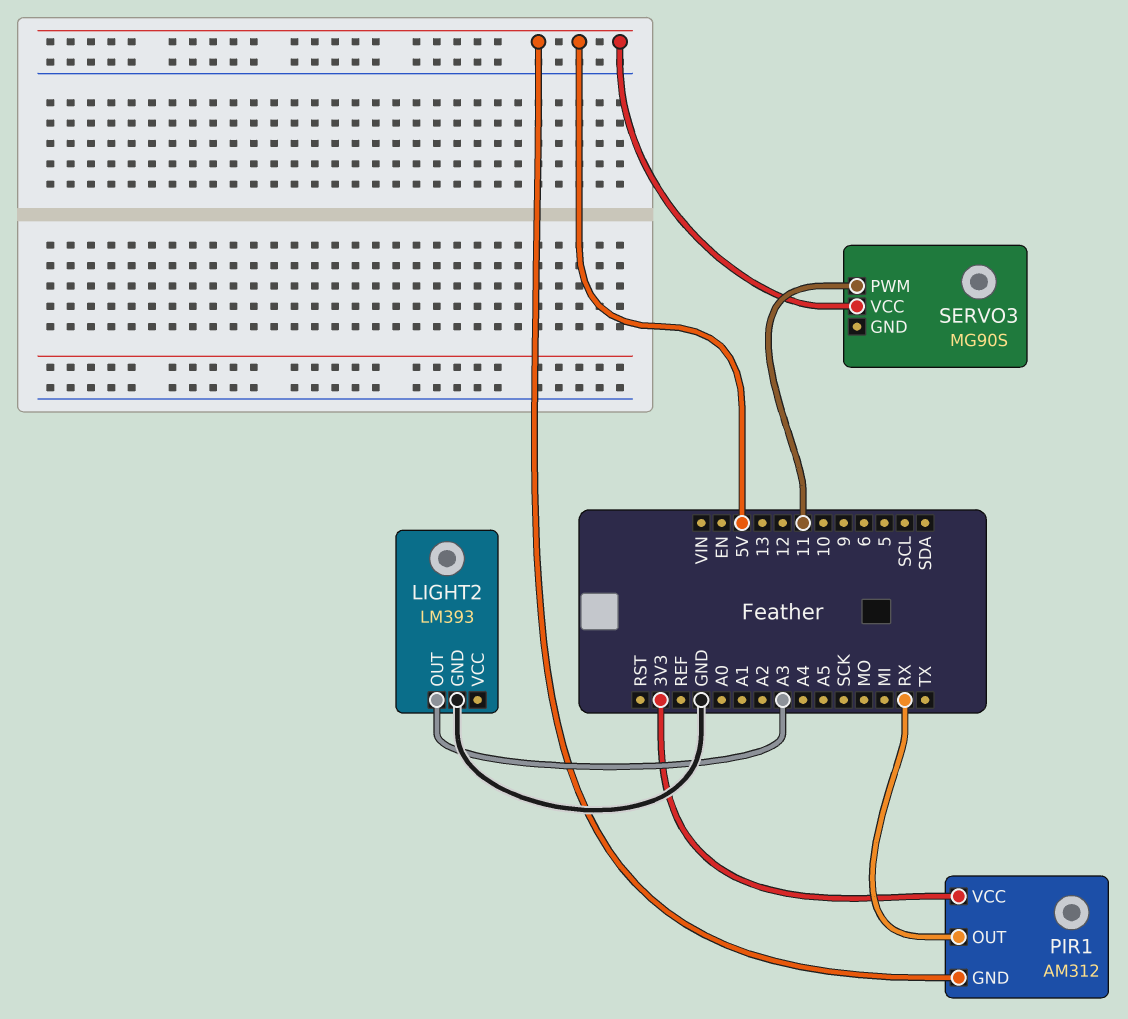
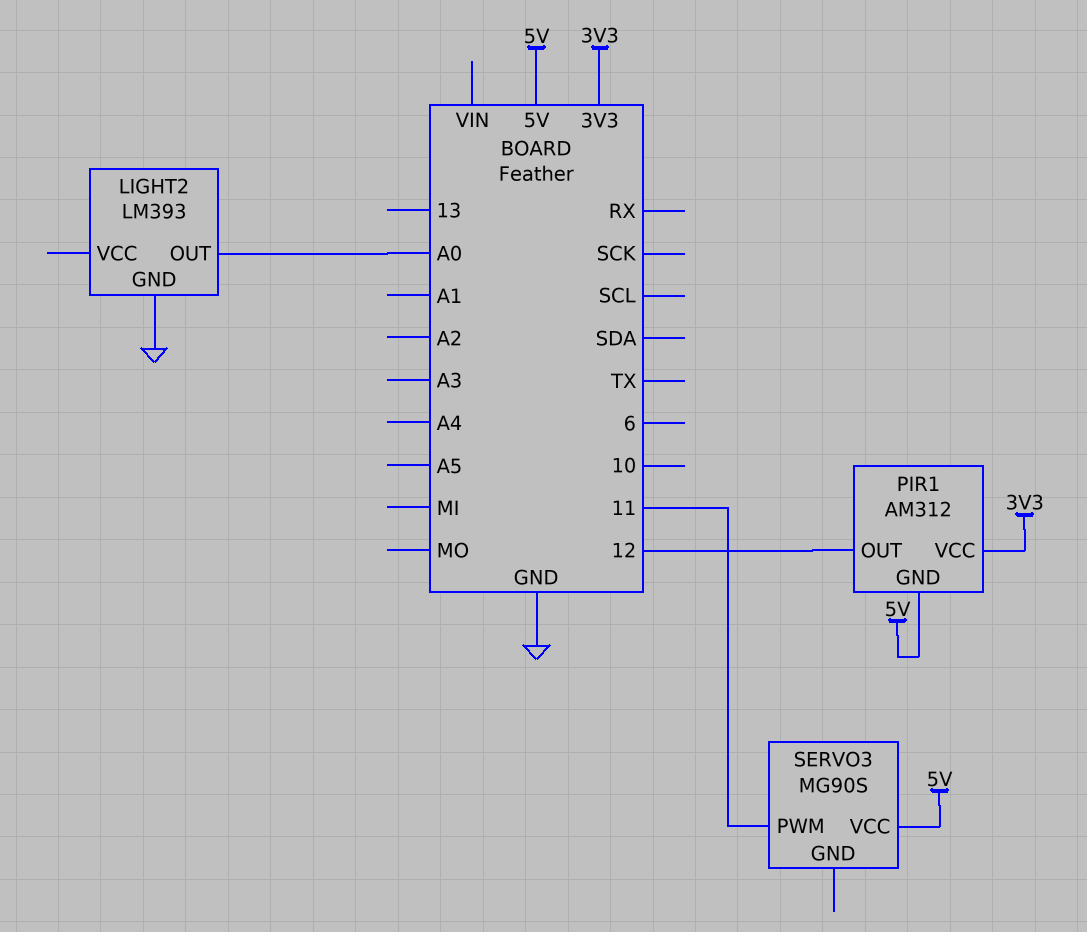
LIGHT2 pin OUT: A3 -> A0
PIR1 pin OUT: RX -> 12

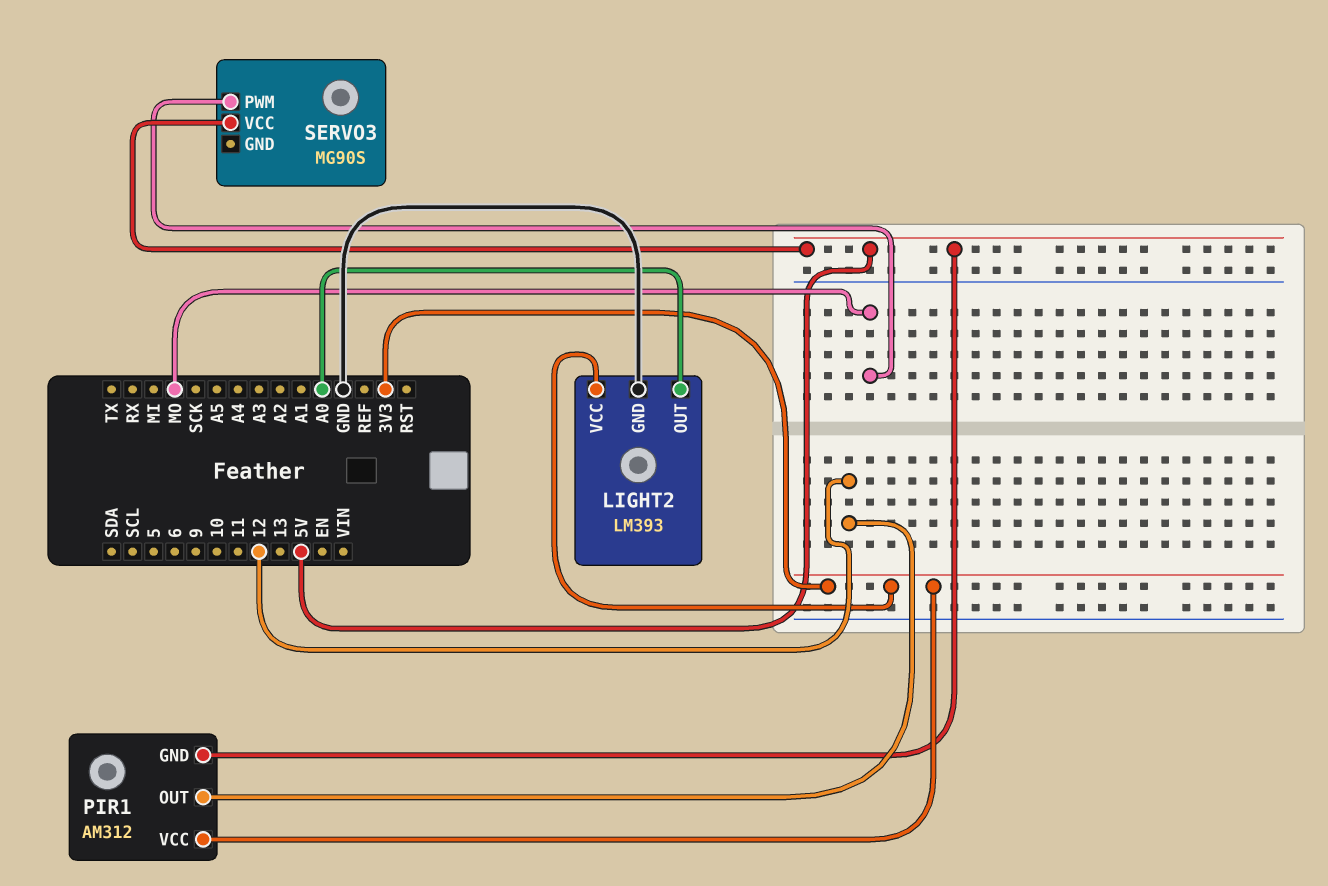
LIGHT2 pin VCC: none -> 3V3
SERVO3 pin PWM: 11 -> MO

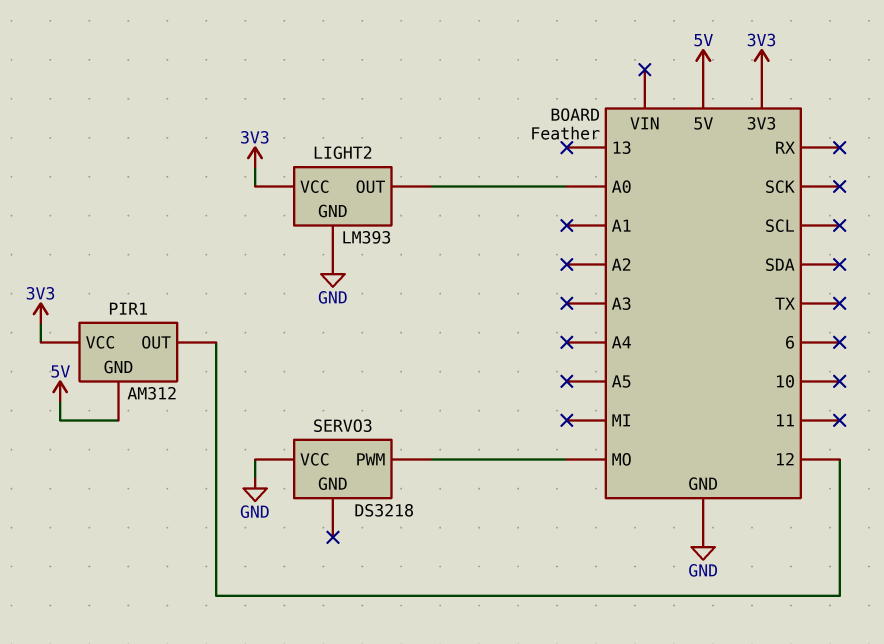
SERVO3: MG90S -> DS3218
SERVO3 pin VCC: 5V -> GND

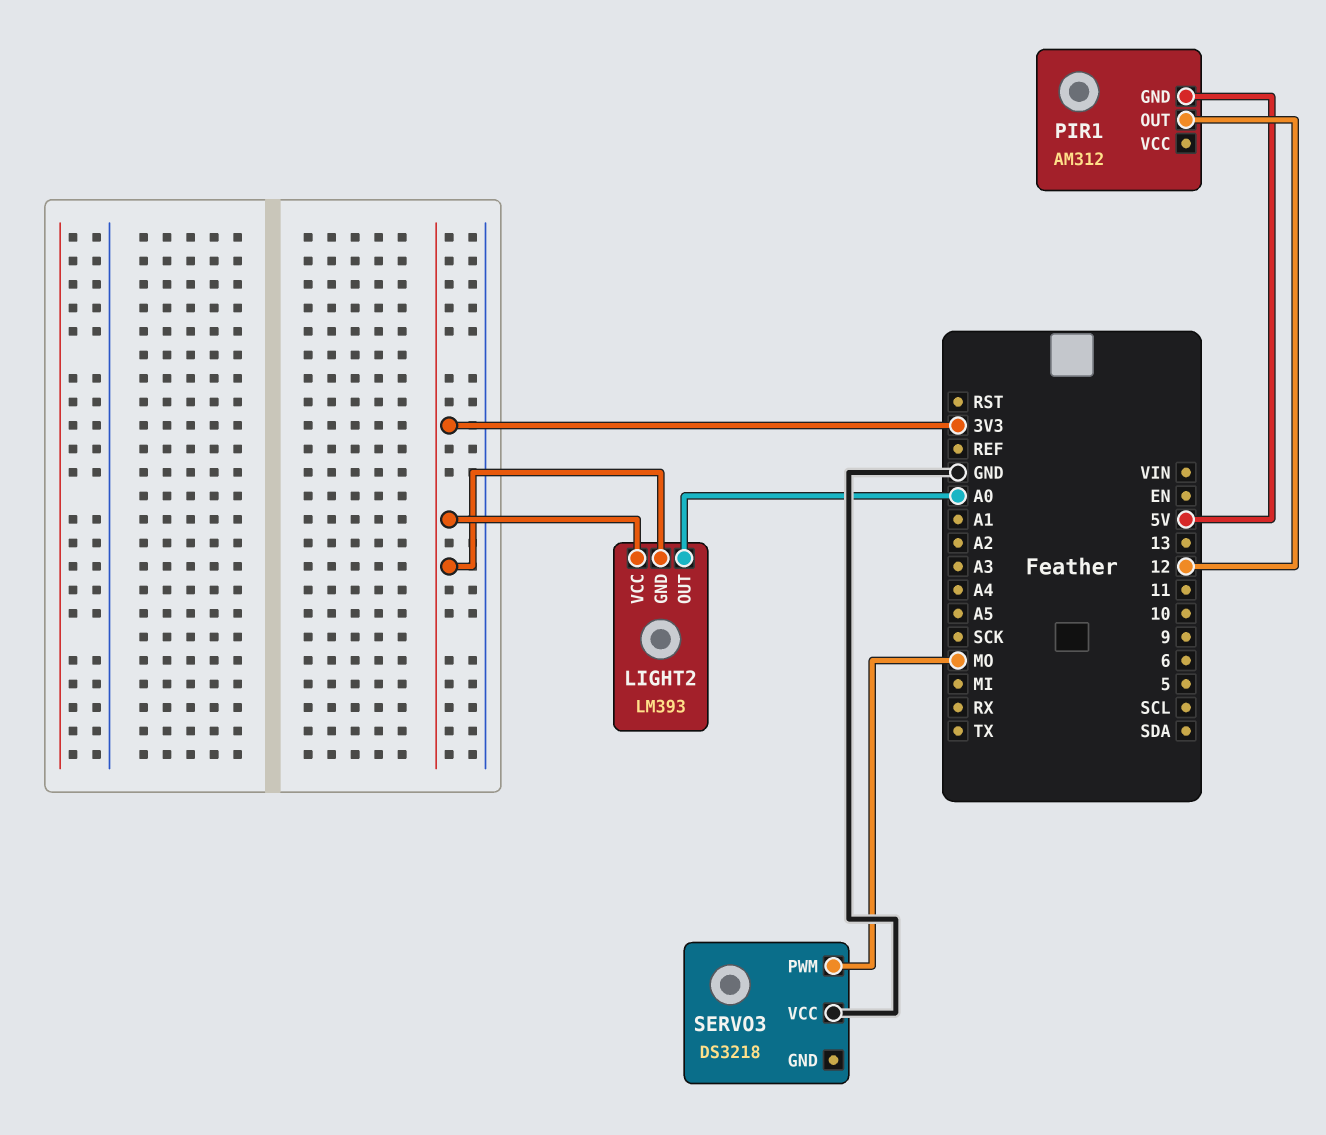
LIGHT2 pin GND: GND -> 3V3
PIR1 pin VCC: 3V3 -> none

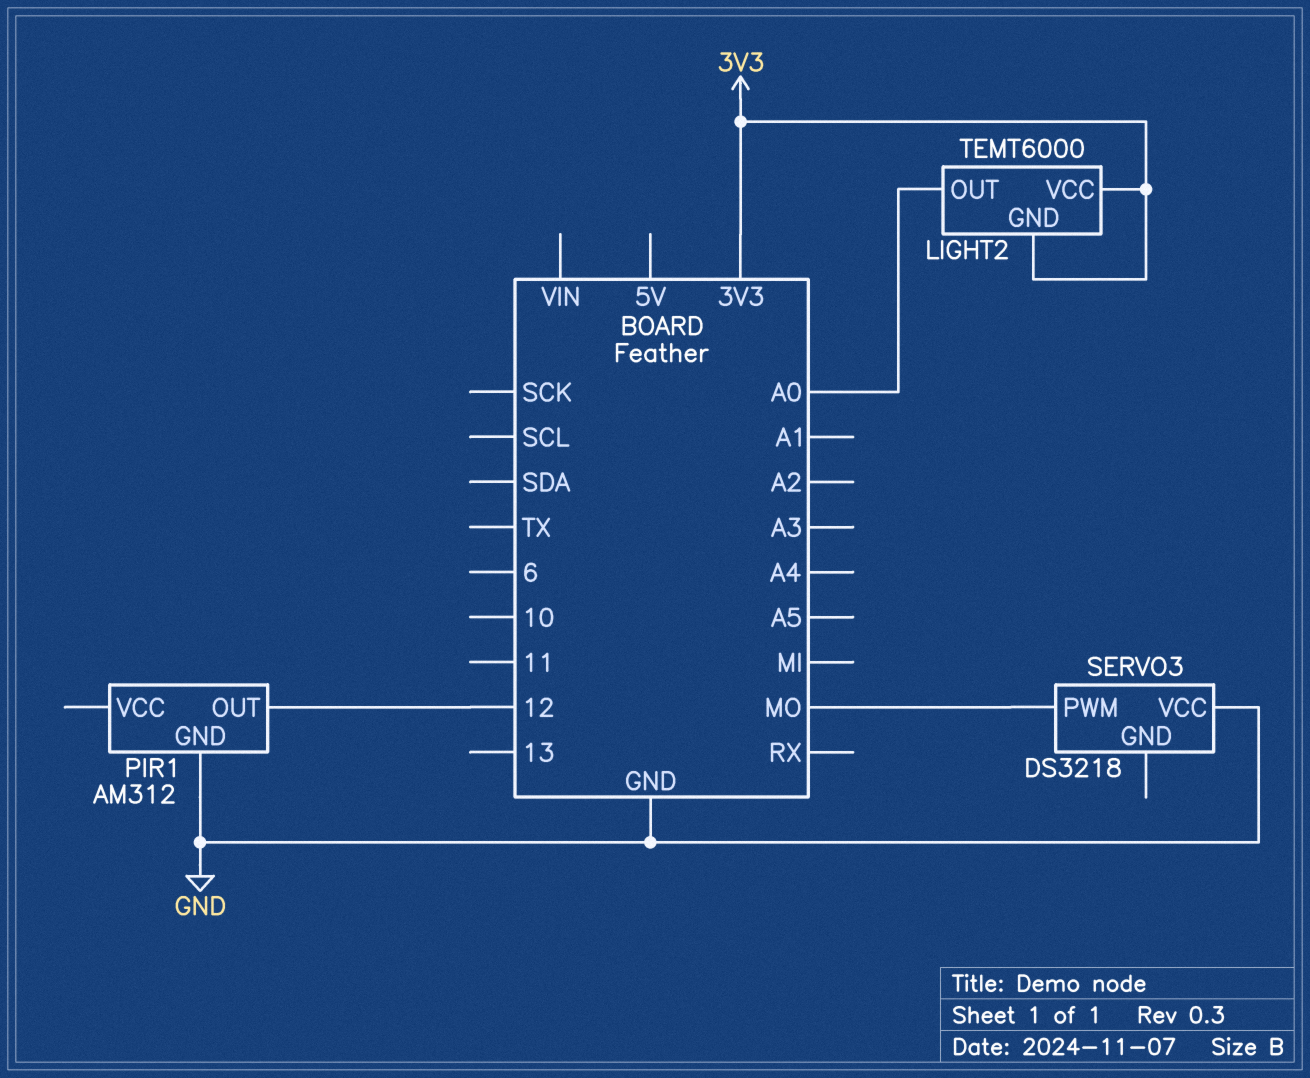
LIGHT2: LM393 -> TEMT6000
PIR1 pin GND: 5V -> GND

